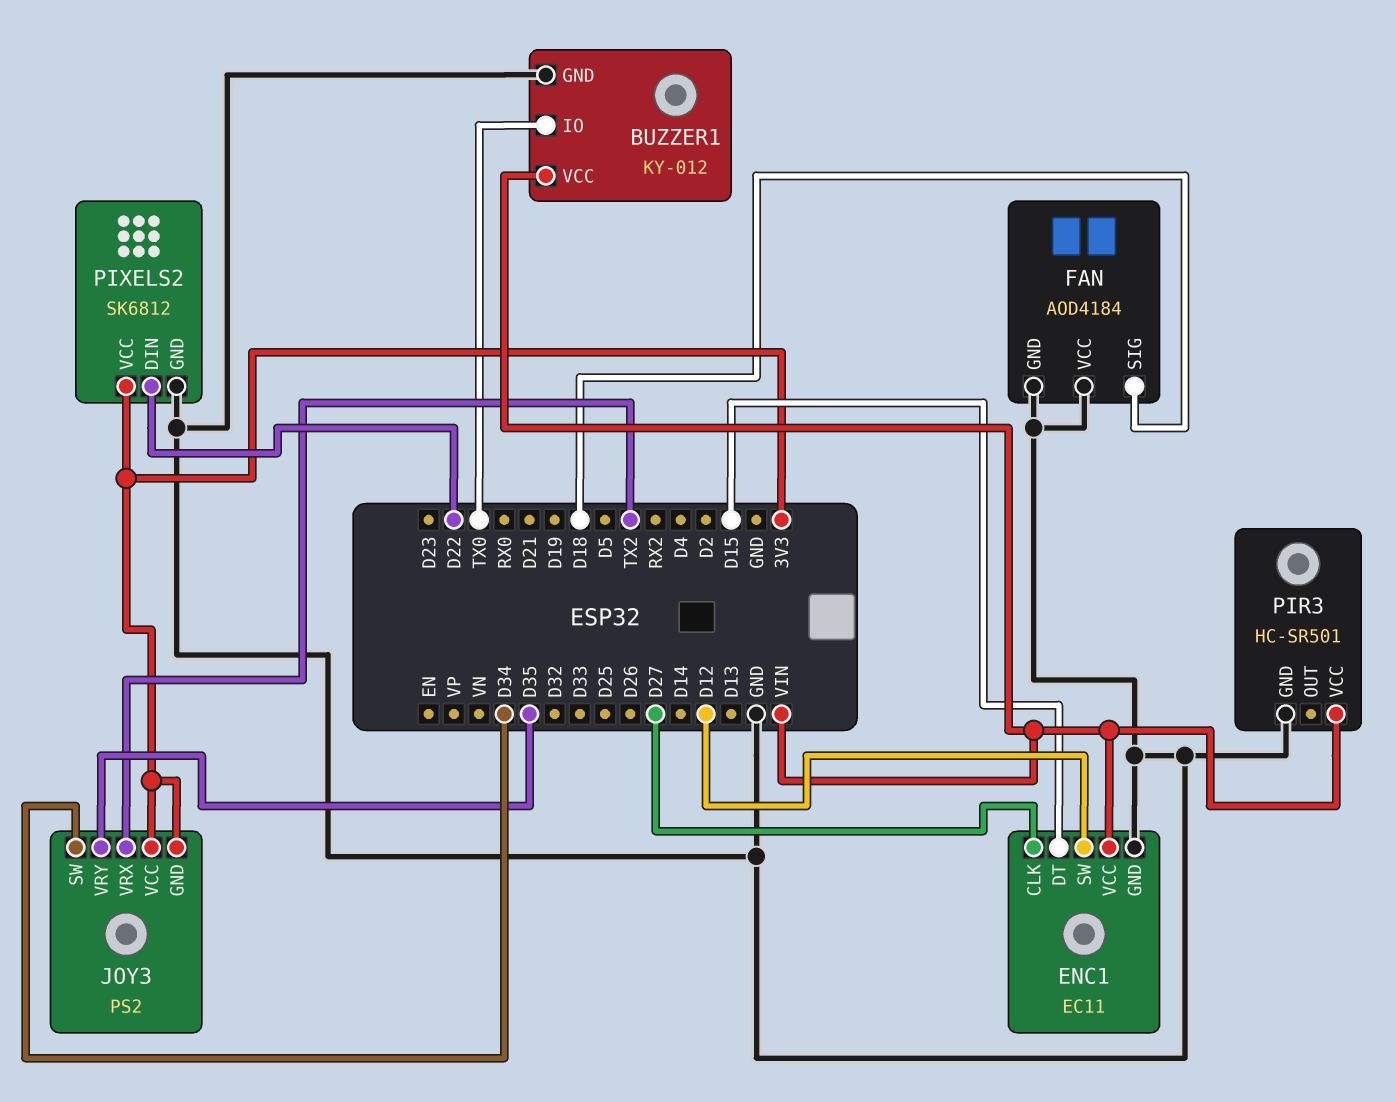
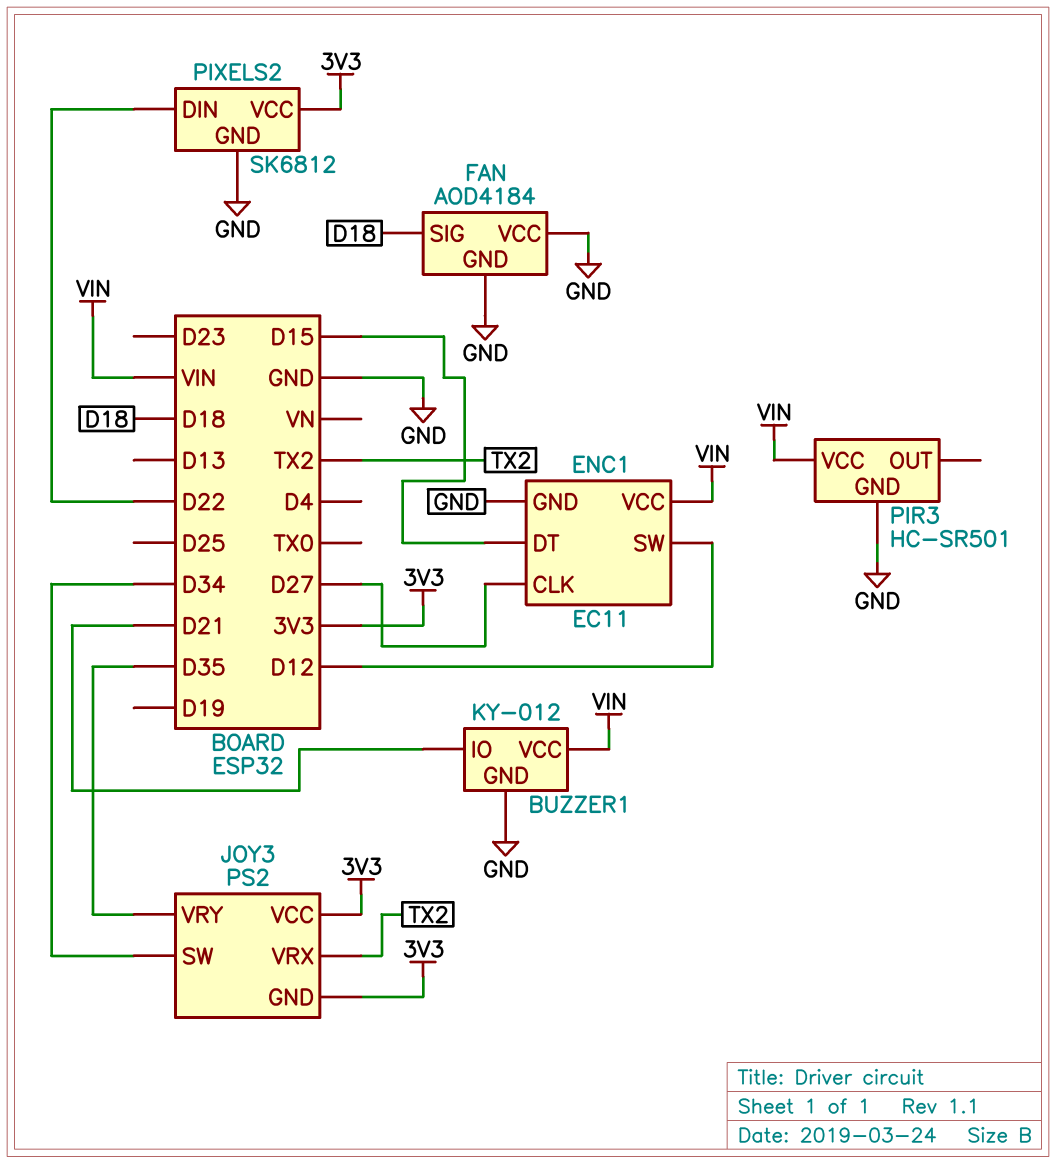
BUZZER1 pin IO: TX0 -> D21

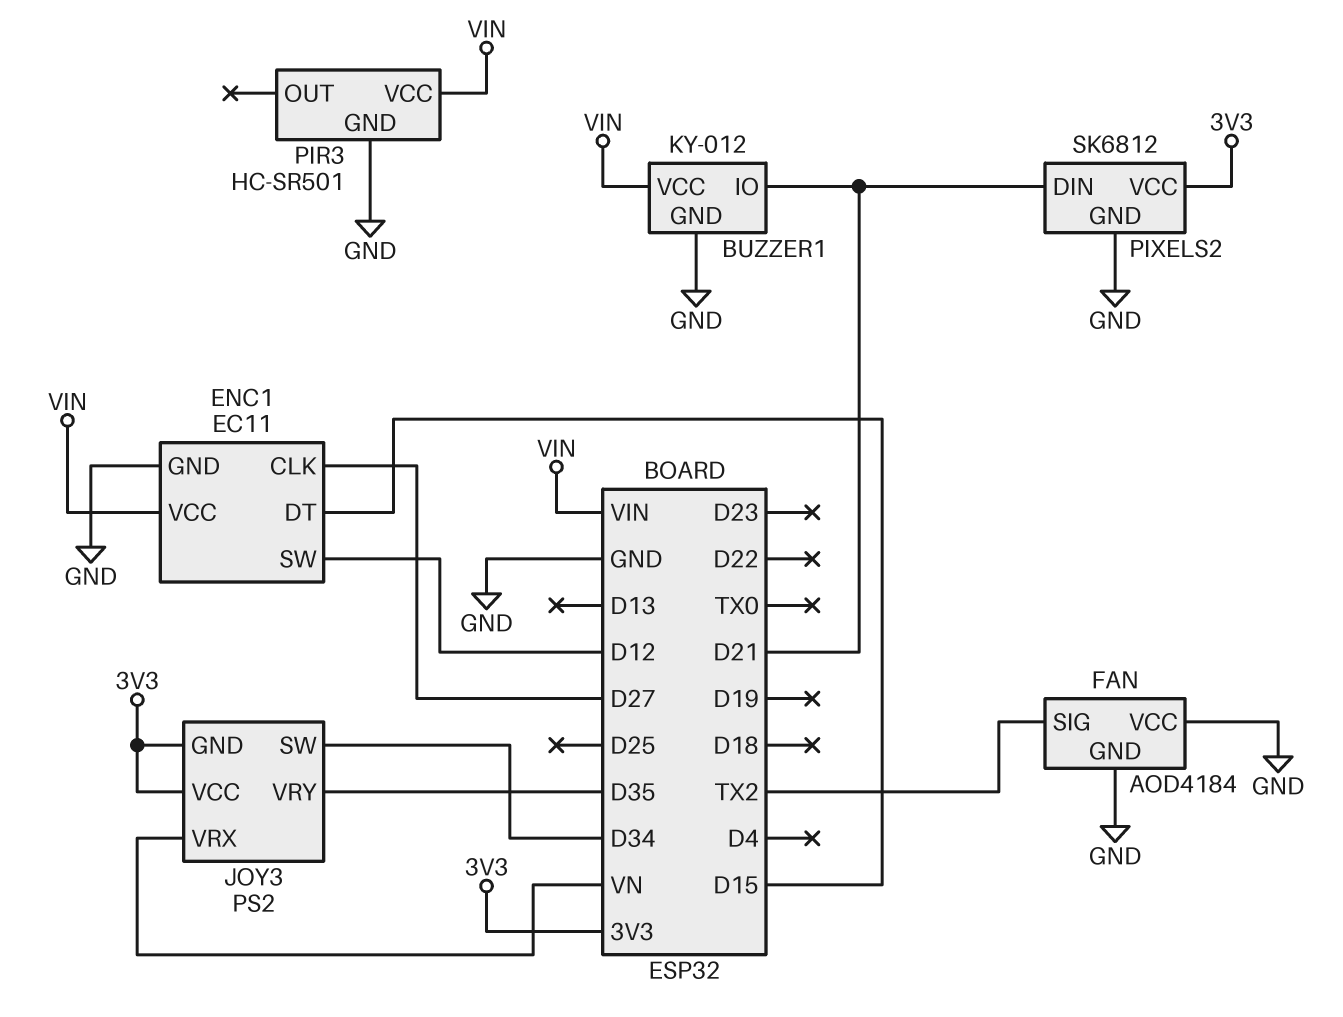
FAN pin SIG: D18 -> TX2
JOY3 pin VRX: TX2 -> VN
PIXELS2 pin DIN: D22 -> D21

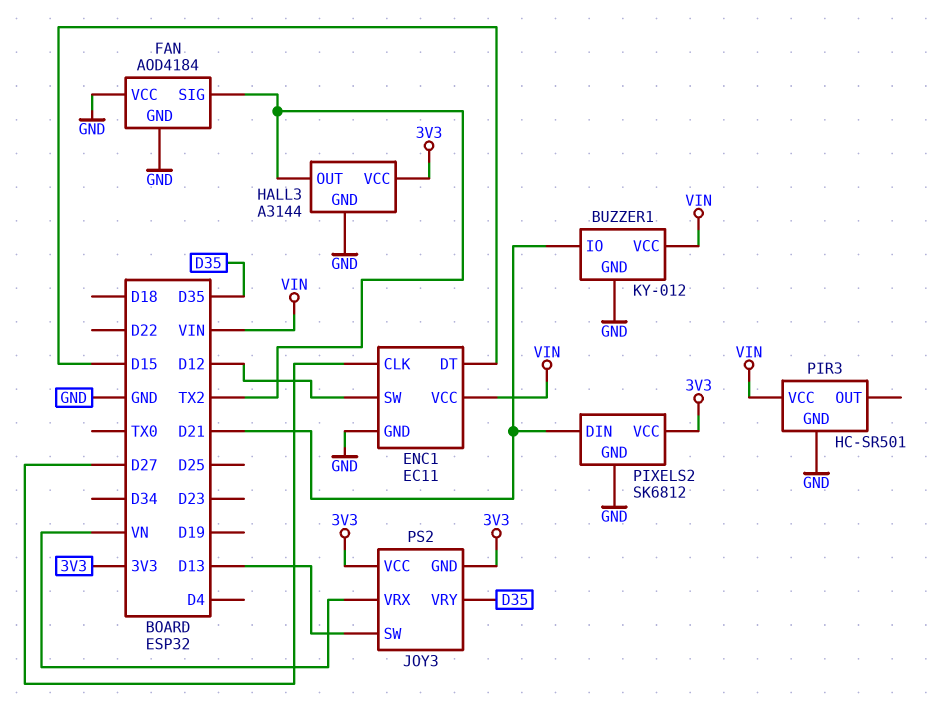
HALL3: none -> A3144
HALL3 pin GND: none -> GND
HALL3 pin OUT: none -> TX2
HALL3 pin VCC: none -> 3V3
JOY3 pin SW: D34 -> D13

